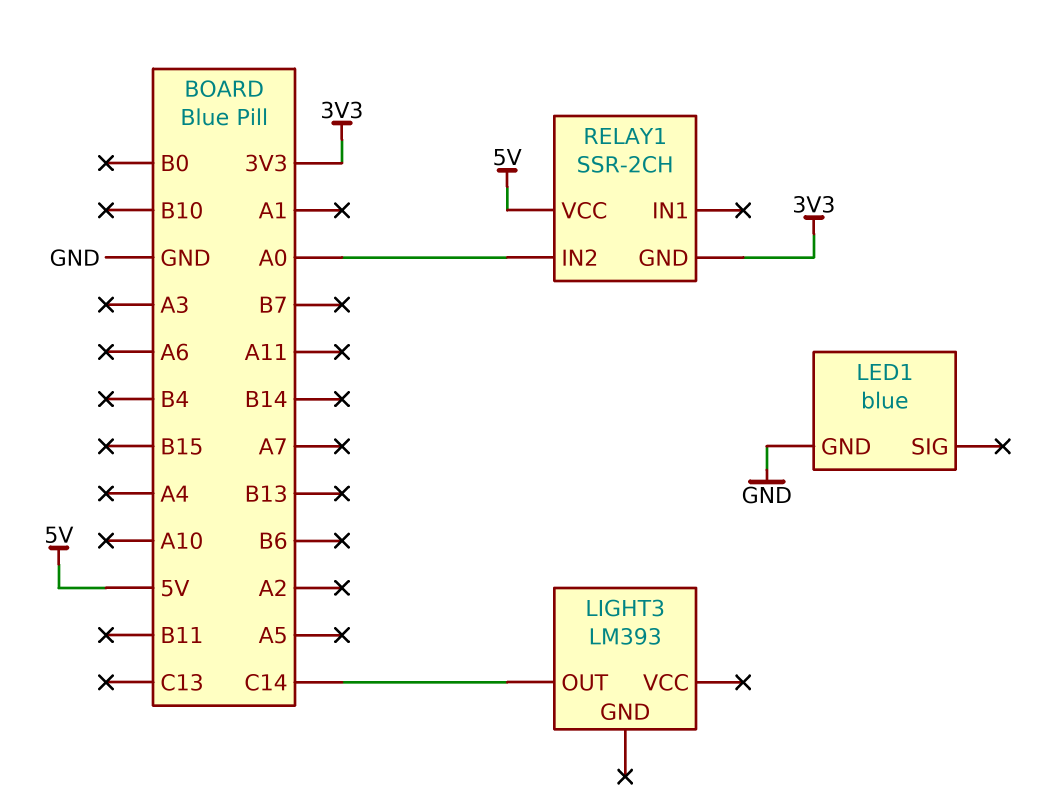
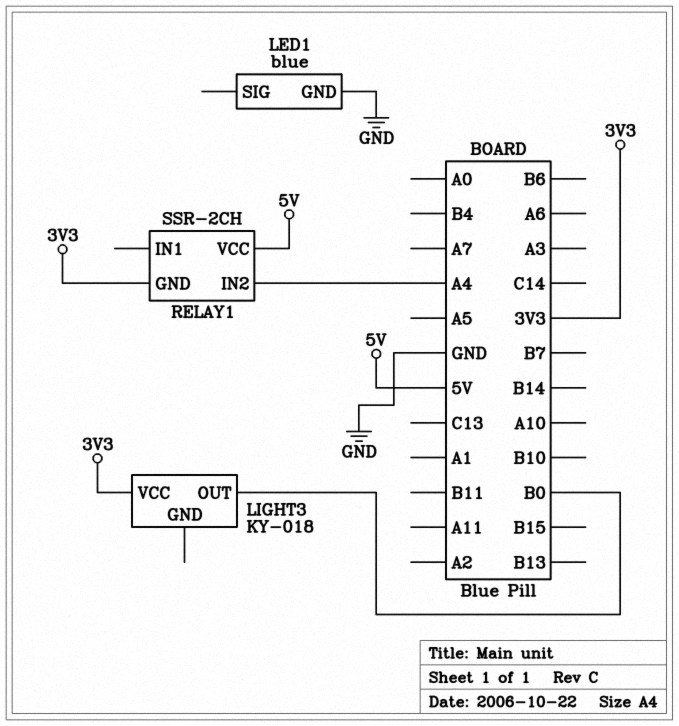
LIGHT3: LM393 -> KY-018
LIGHT3 pin OUT: C14 -> B0
LIGHT3 pin VCC: none -> 3V3
RELAY1 pin IN2: A0 -> A4

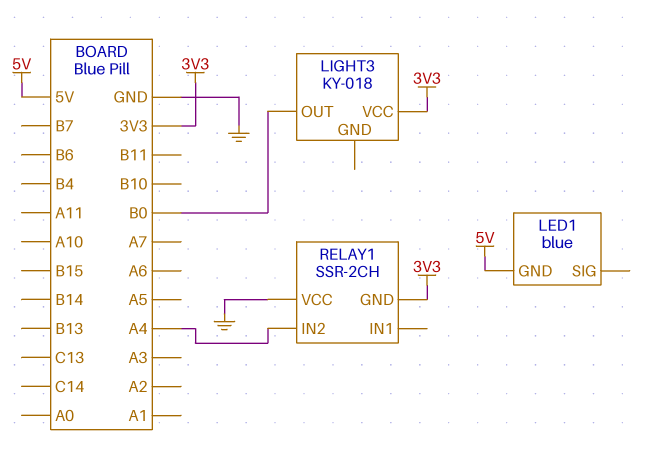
LED1 pin GND: GND -> 5V
RELAY1 pin VCC: 5V -> GND

